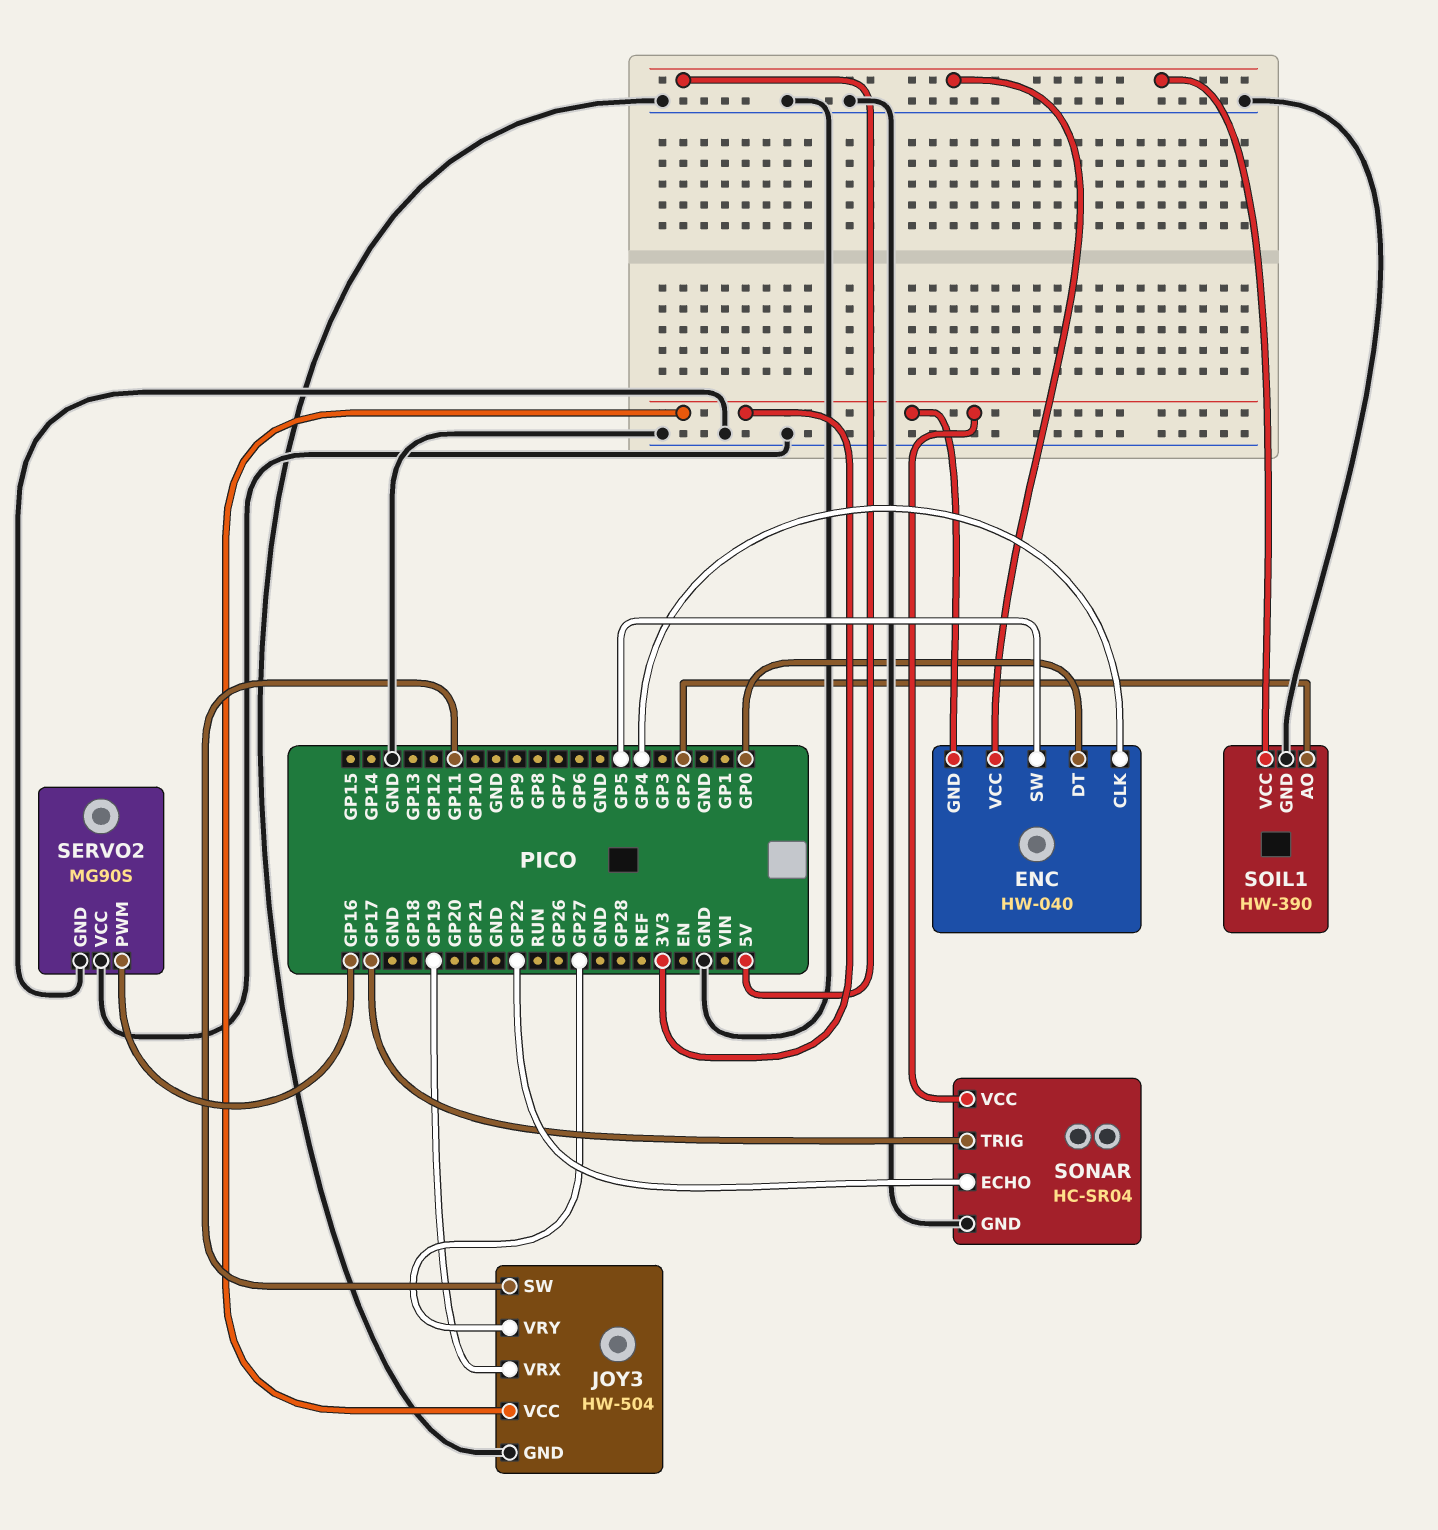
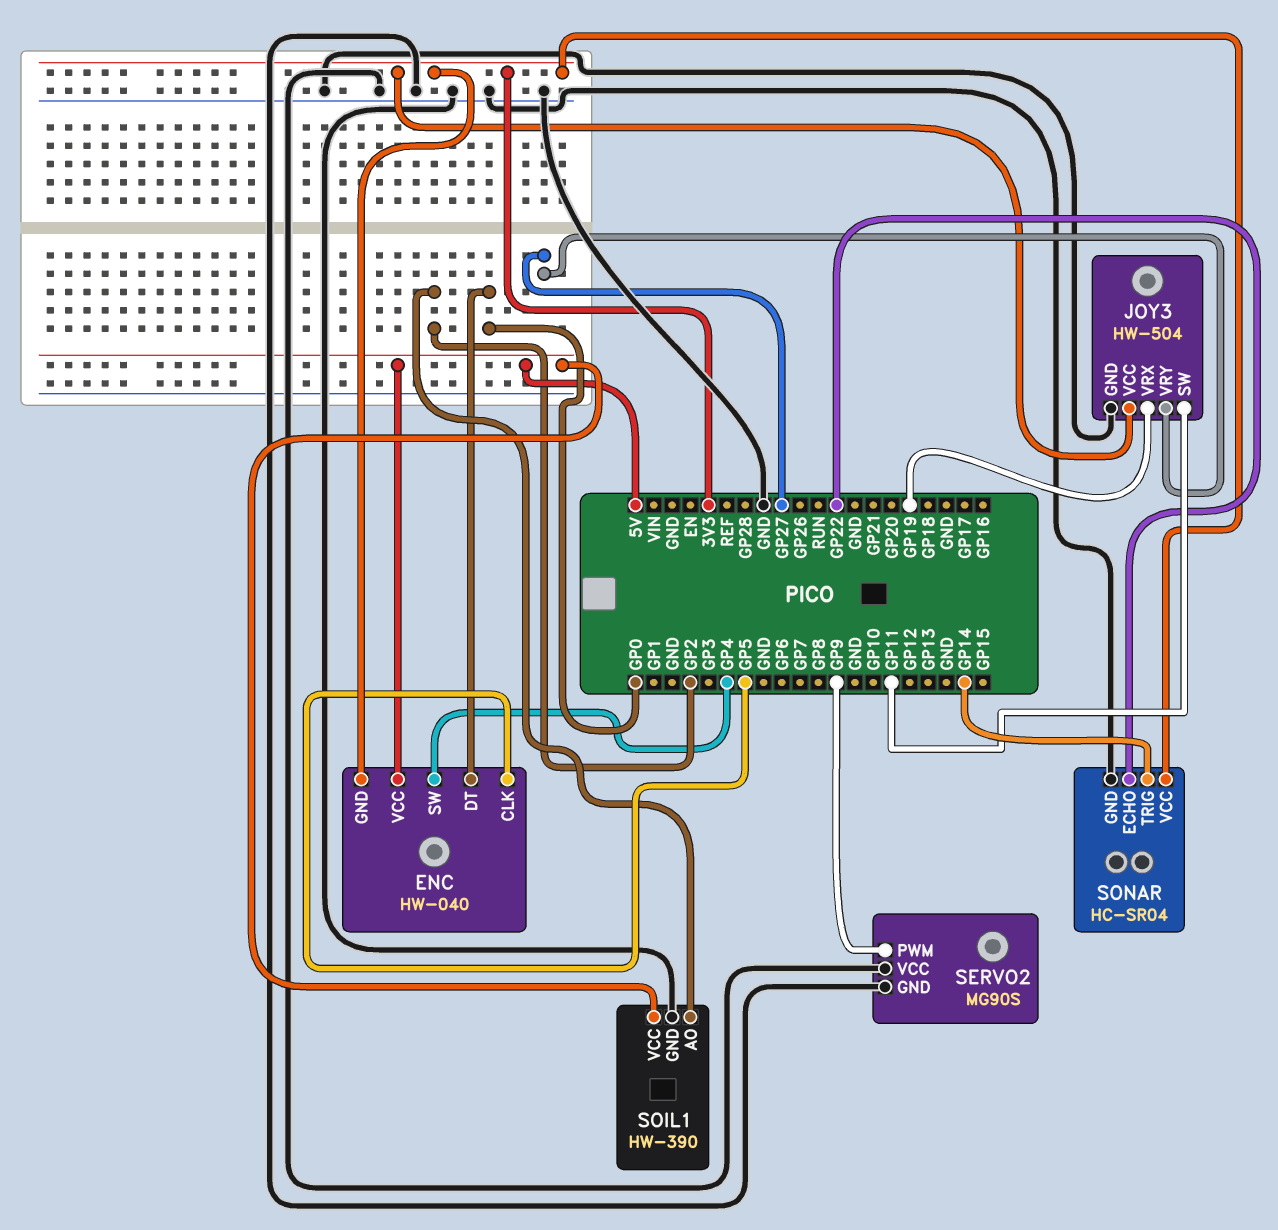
ENC pin CLK: GP4 -> GP5
ENC pin SW: GP5 -> GP4
SERVO2 pin PWM: GP16 -> GP9
SONAR pin TRIG: GP17 -> GP14

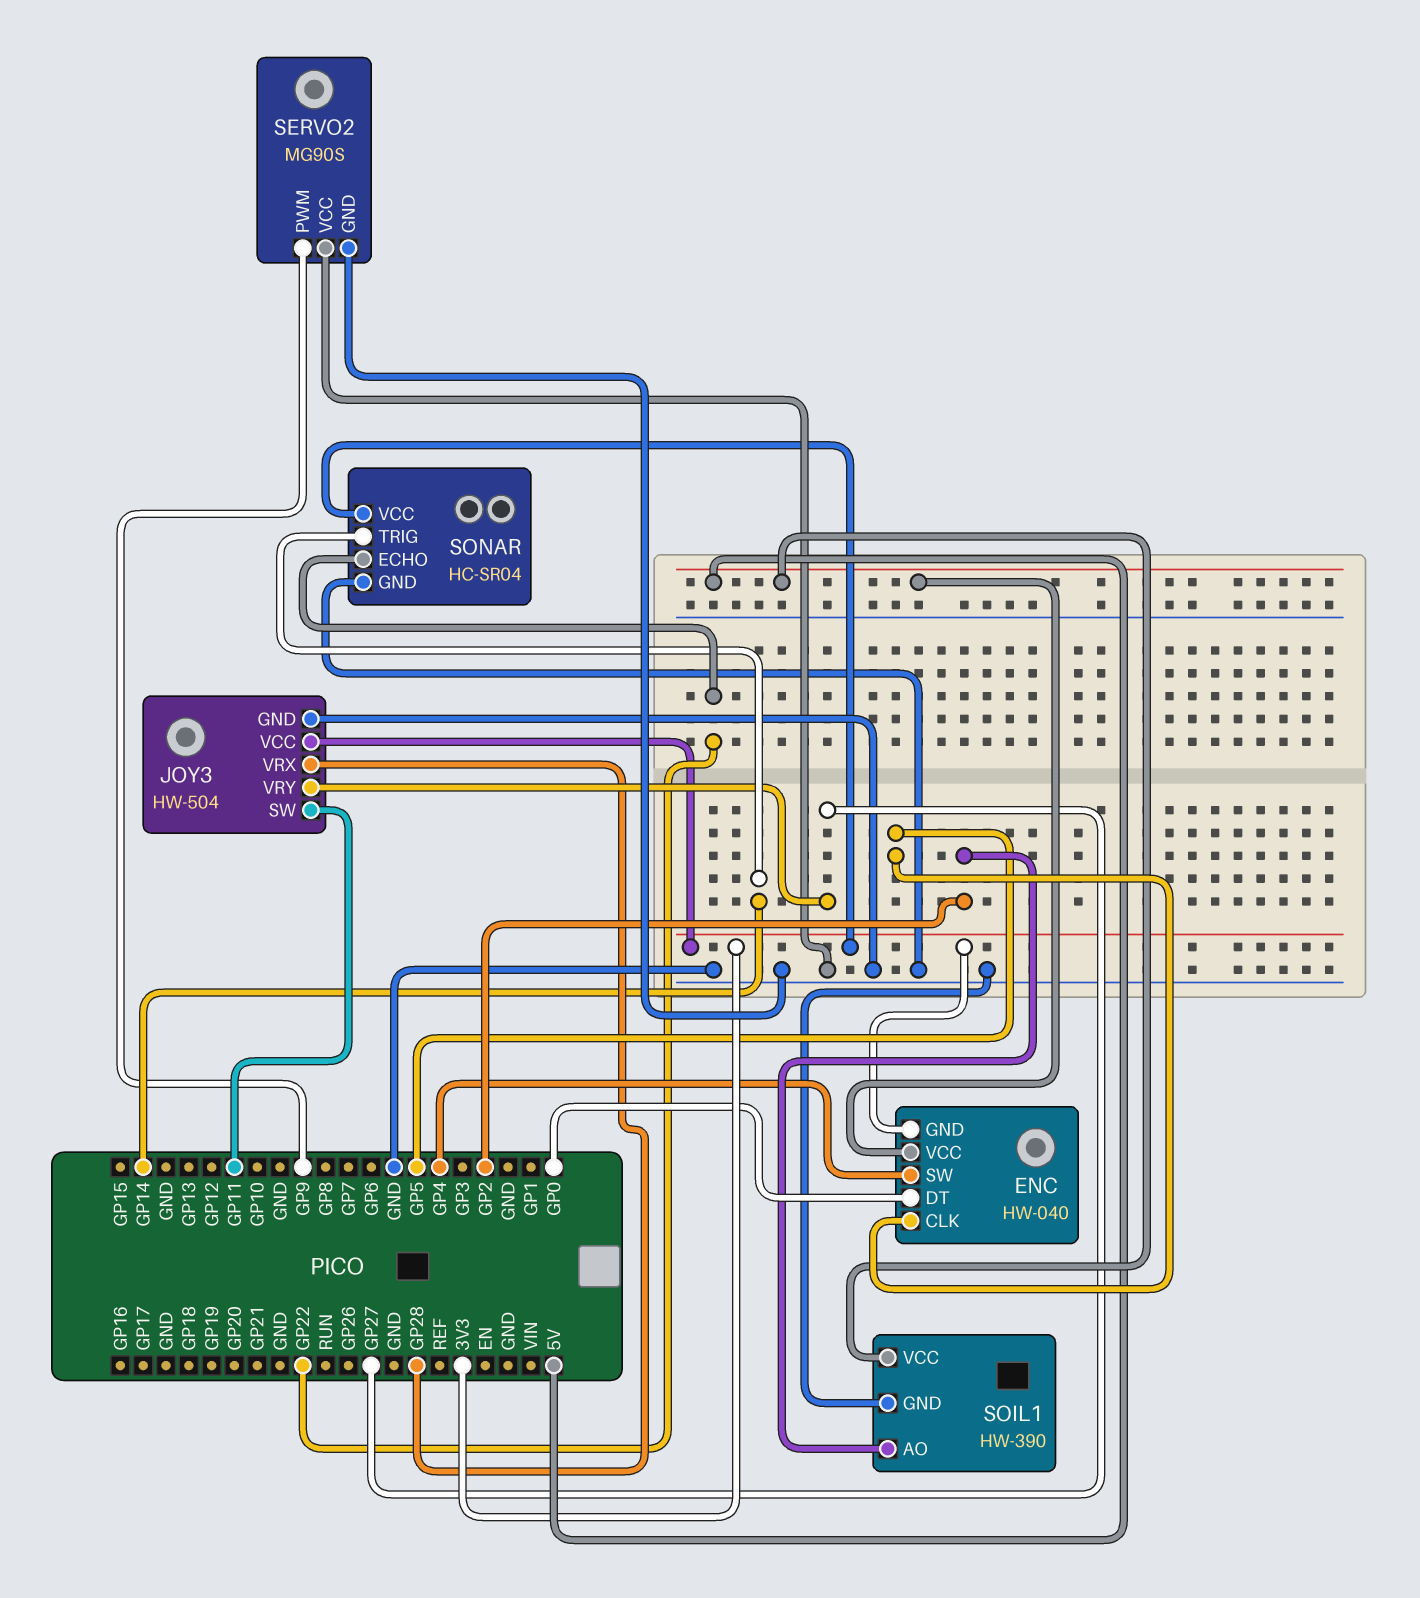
JOY3 pin VRX: GP19 -> GP28

